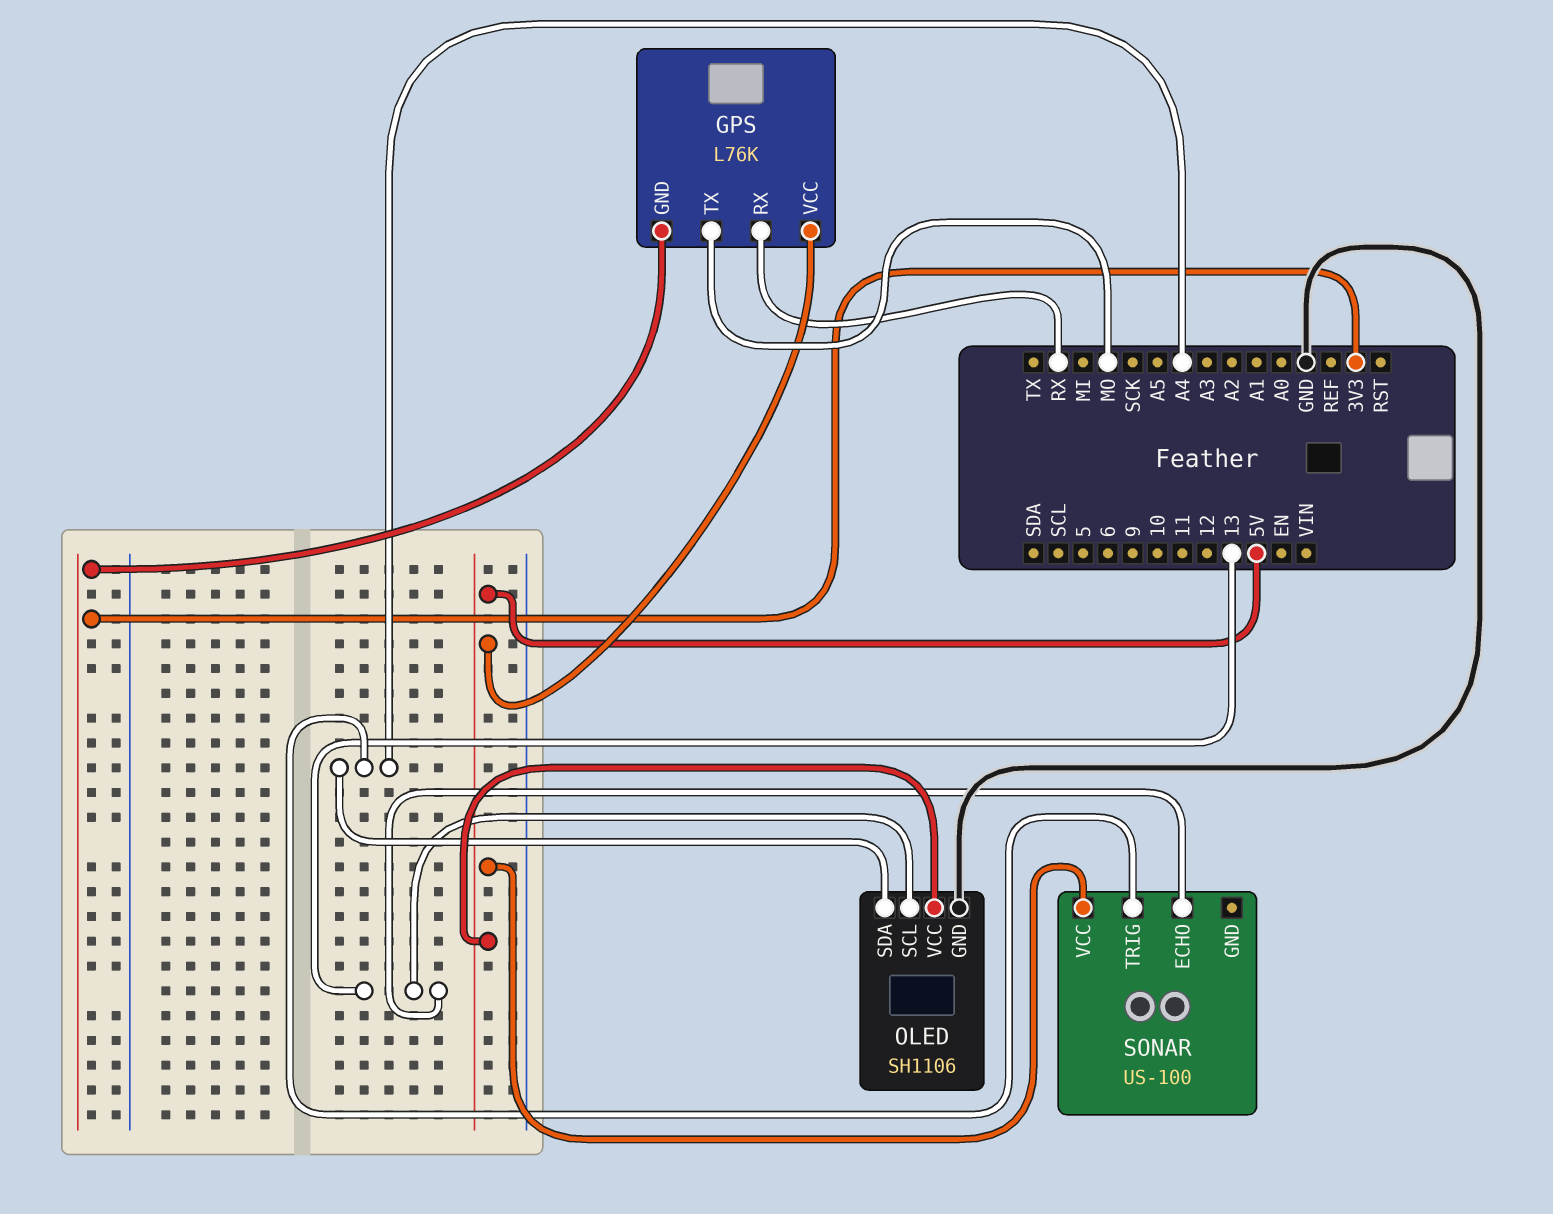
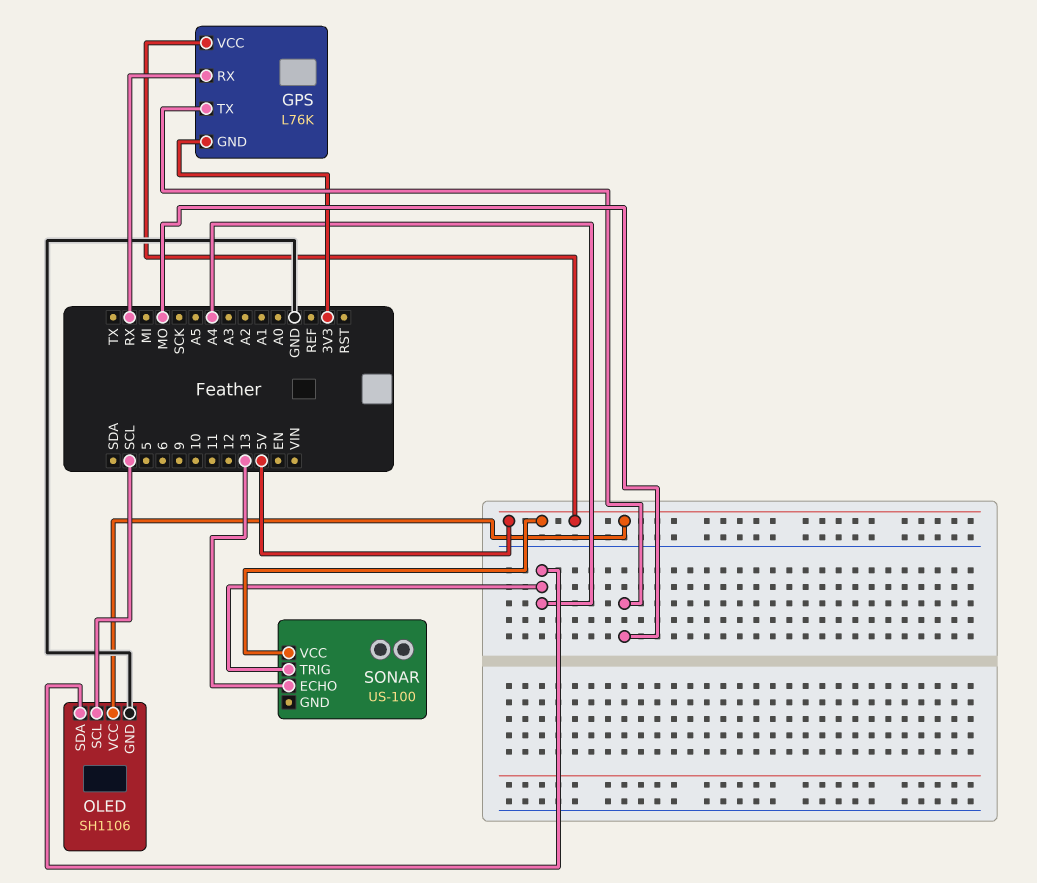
OLED pin SCL: 13 -> SCL

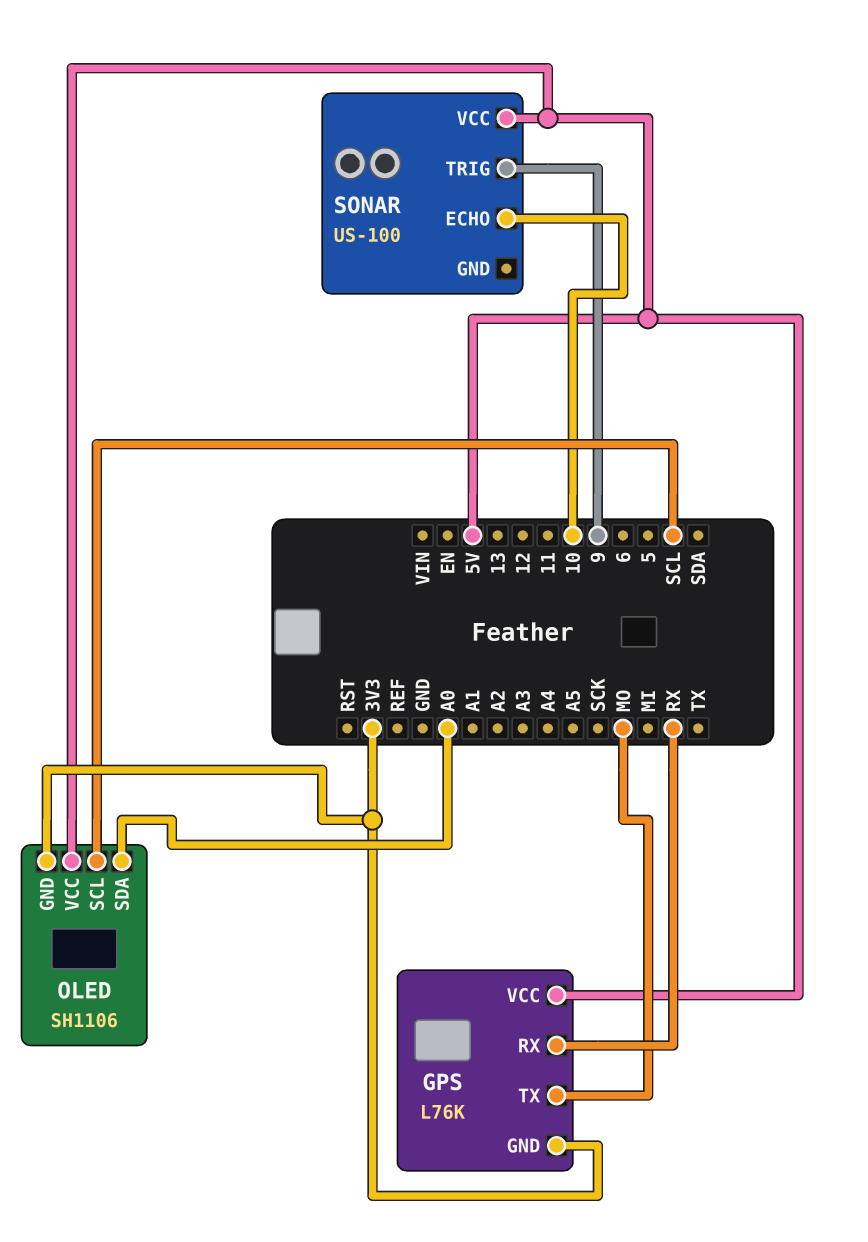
OLED pin GND: GND -> 3V3
OLED pin SDA: A4 -> A0
SONAR pin ECHO: 13 -> 10
SONAR pin TRIG: A4 -> 9

